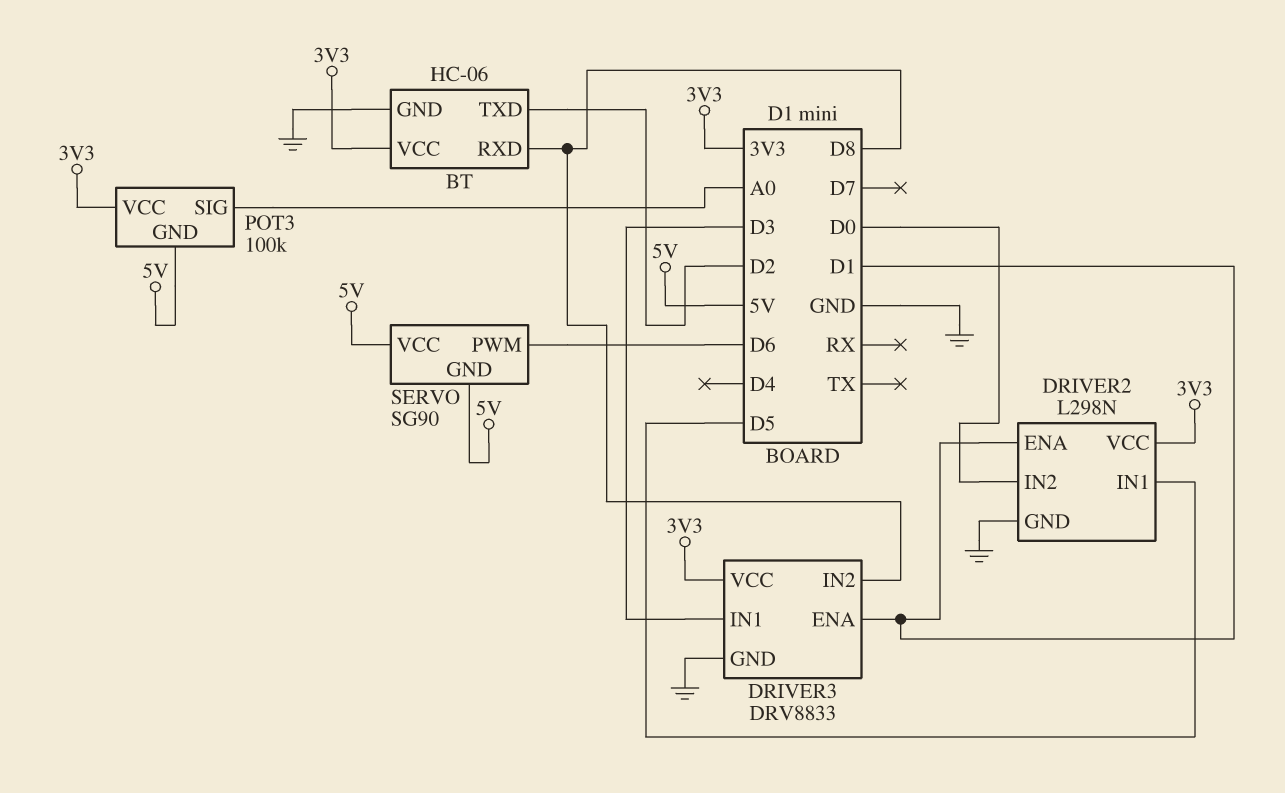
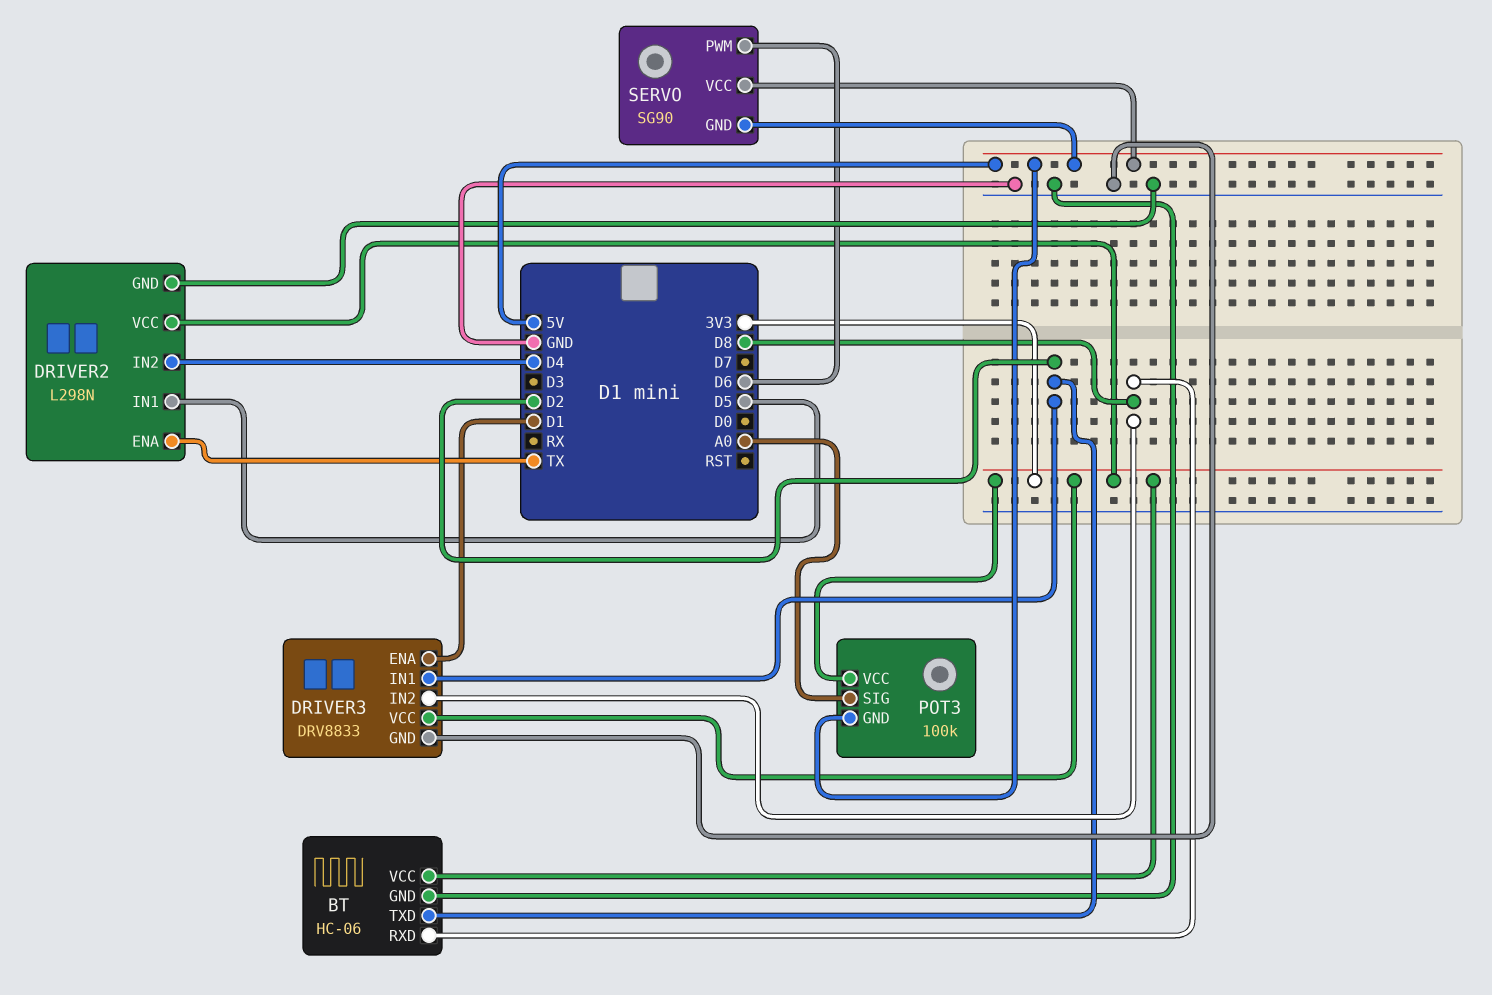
DRIVER2 pin ENA: D1 -> TX
DRIVER2 pin IN2: D0 -> D4
DRIVER3 pin IN1: D3 -> D2

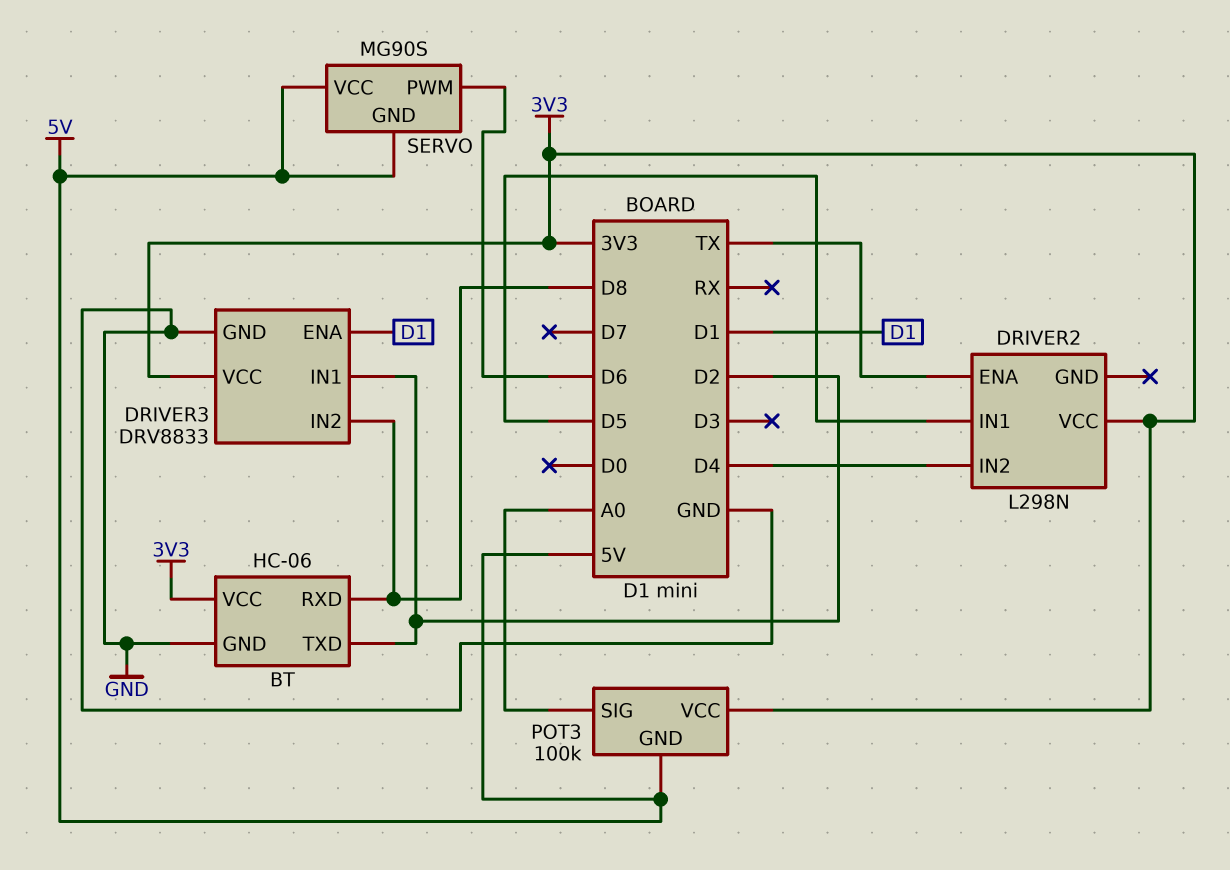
DRIVER2 pin GND: GND -> none
SERVO: SG90 -> MG90S

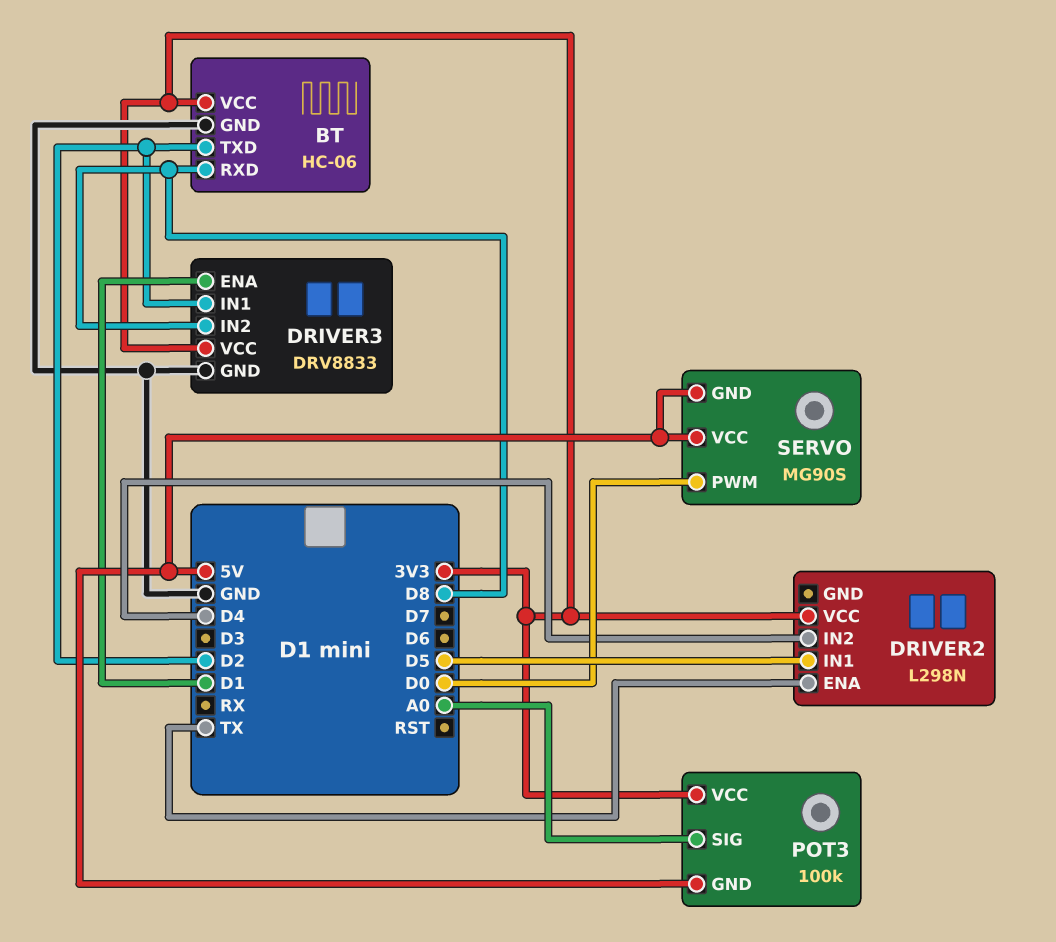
SERVO pin PWM: D6 -> D0

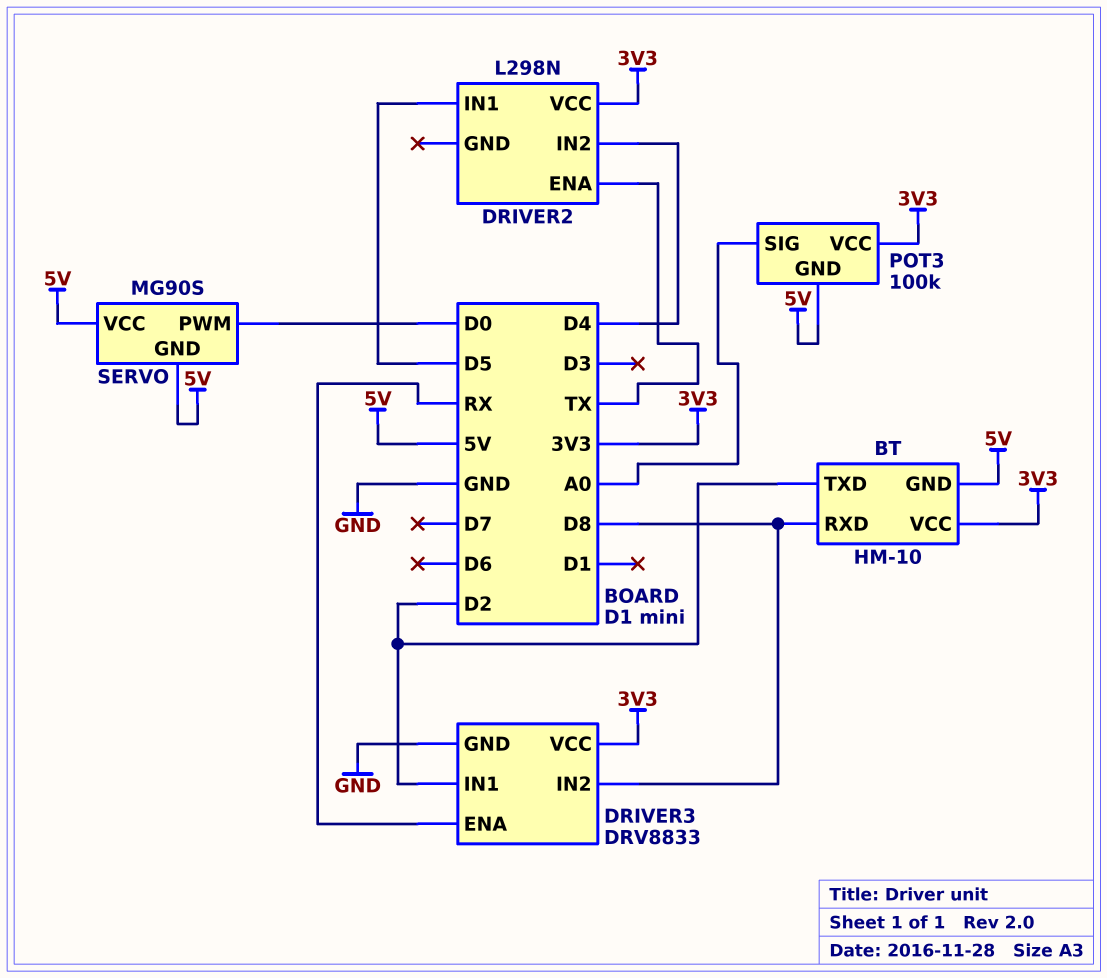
BT: HC-06 -> HM-10
BT pin GND: GND -> 5V
DRIVER3 pin ENA: D1 -> RX

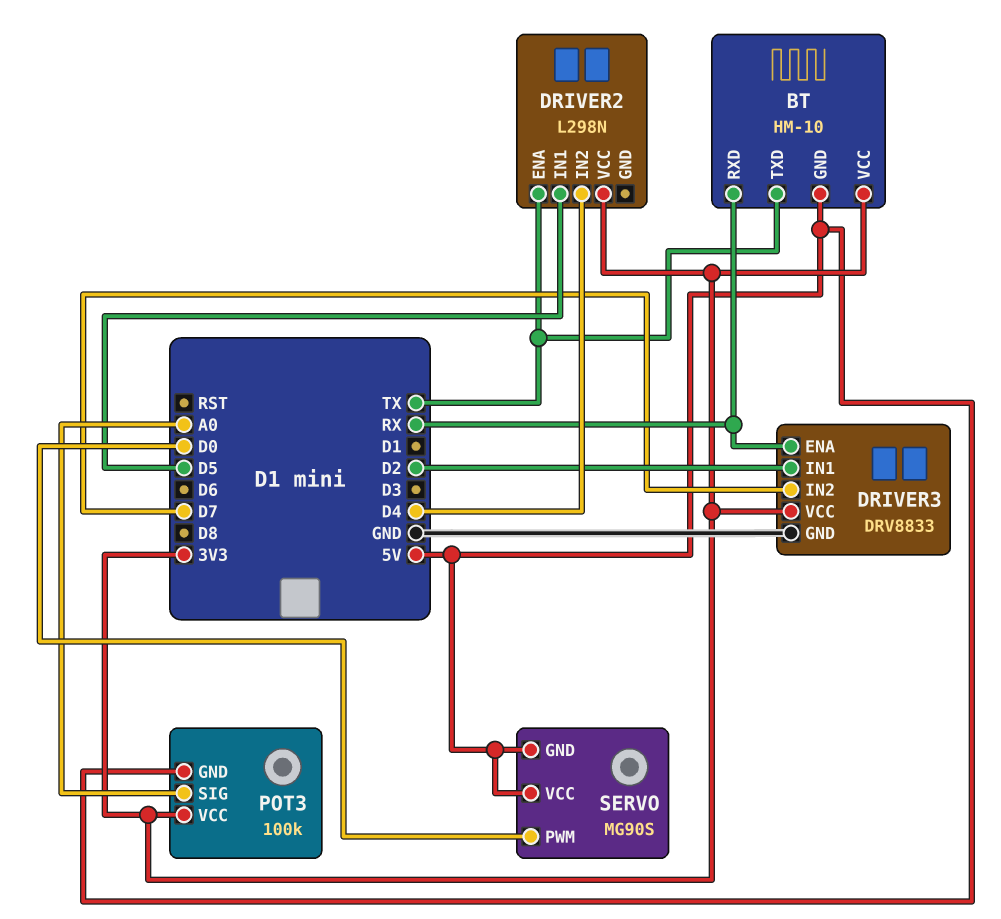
BT pin RXD: D8 -> RX
BT pin TXD: D2 -> TX
DRIVER3 pin IN2: D8 -> D7

